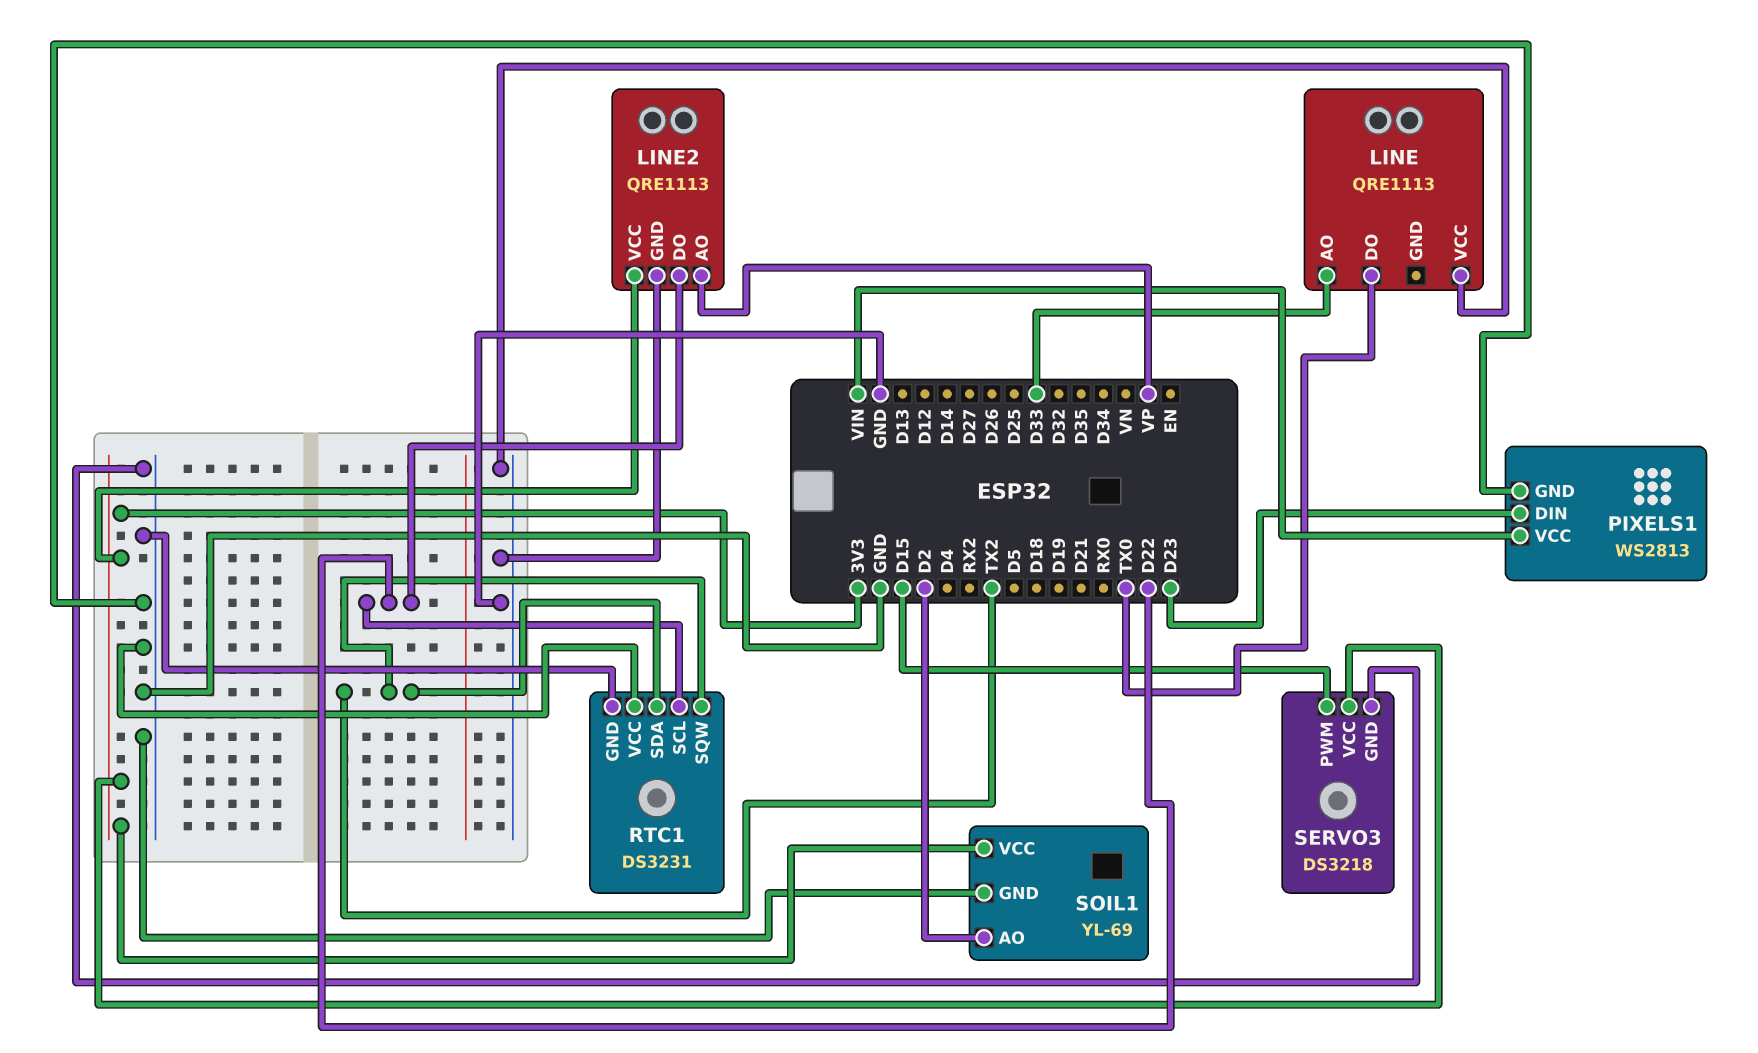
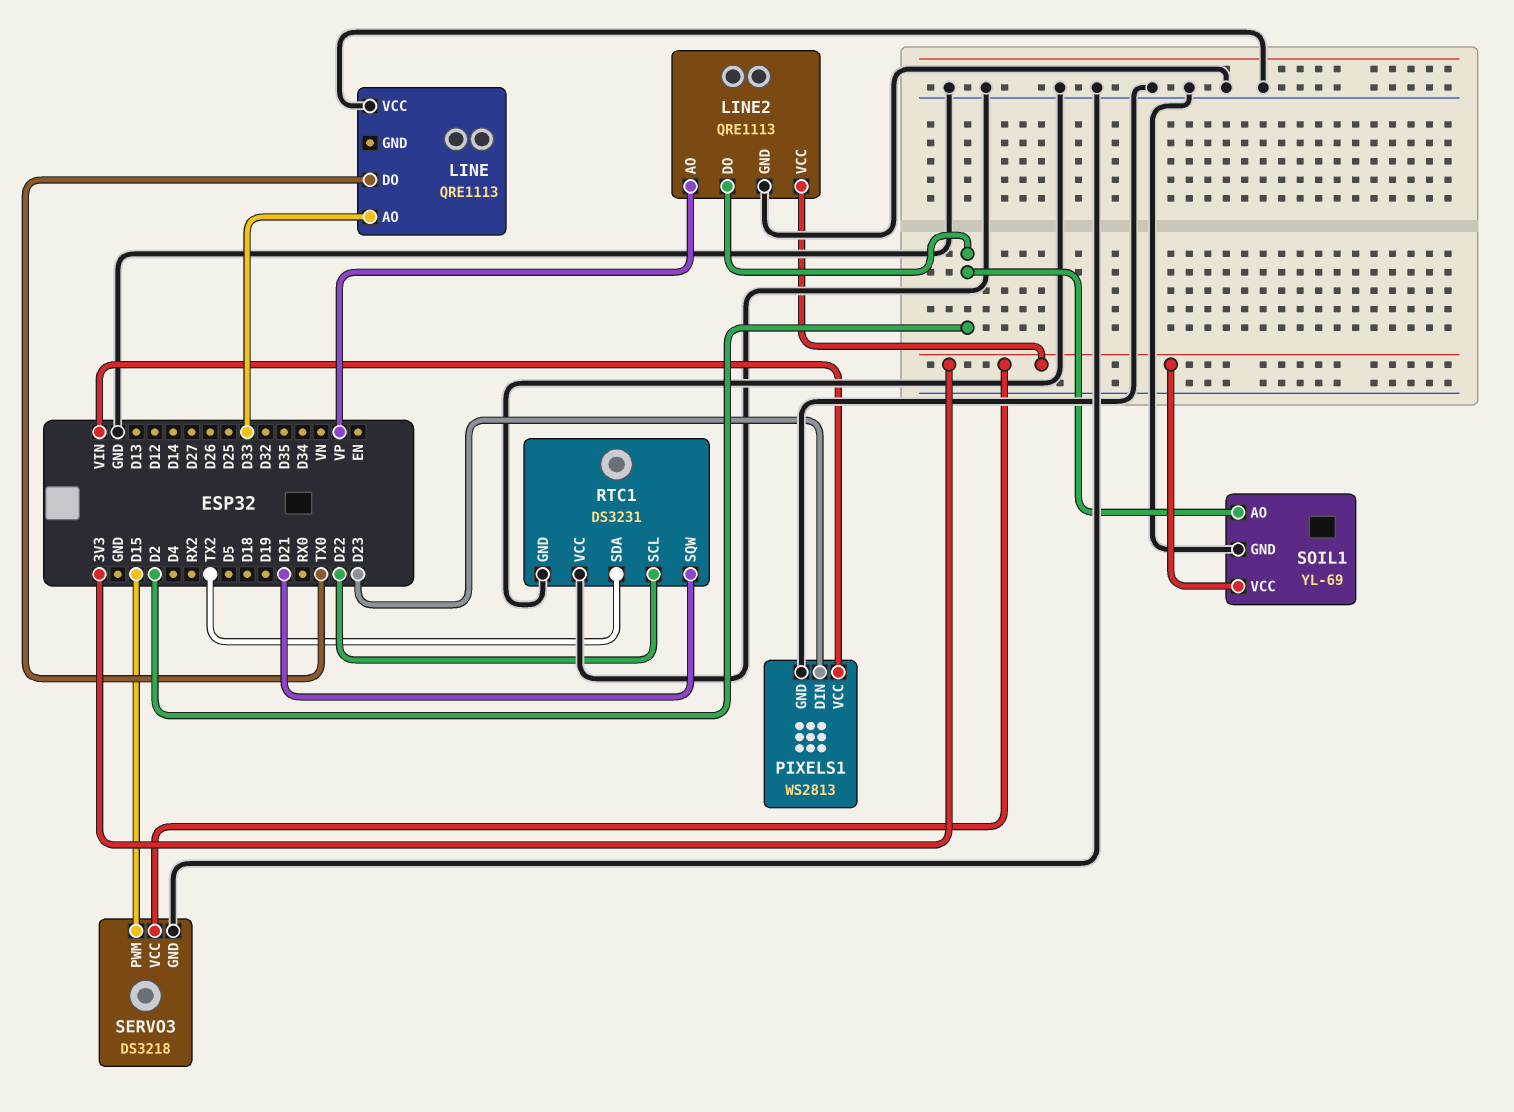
LINE2 pin DO: D22 -> D2
RTC1 pin SQW: TX2 -> D21

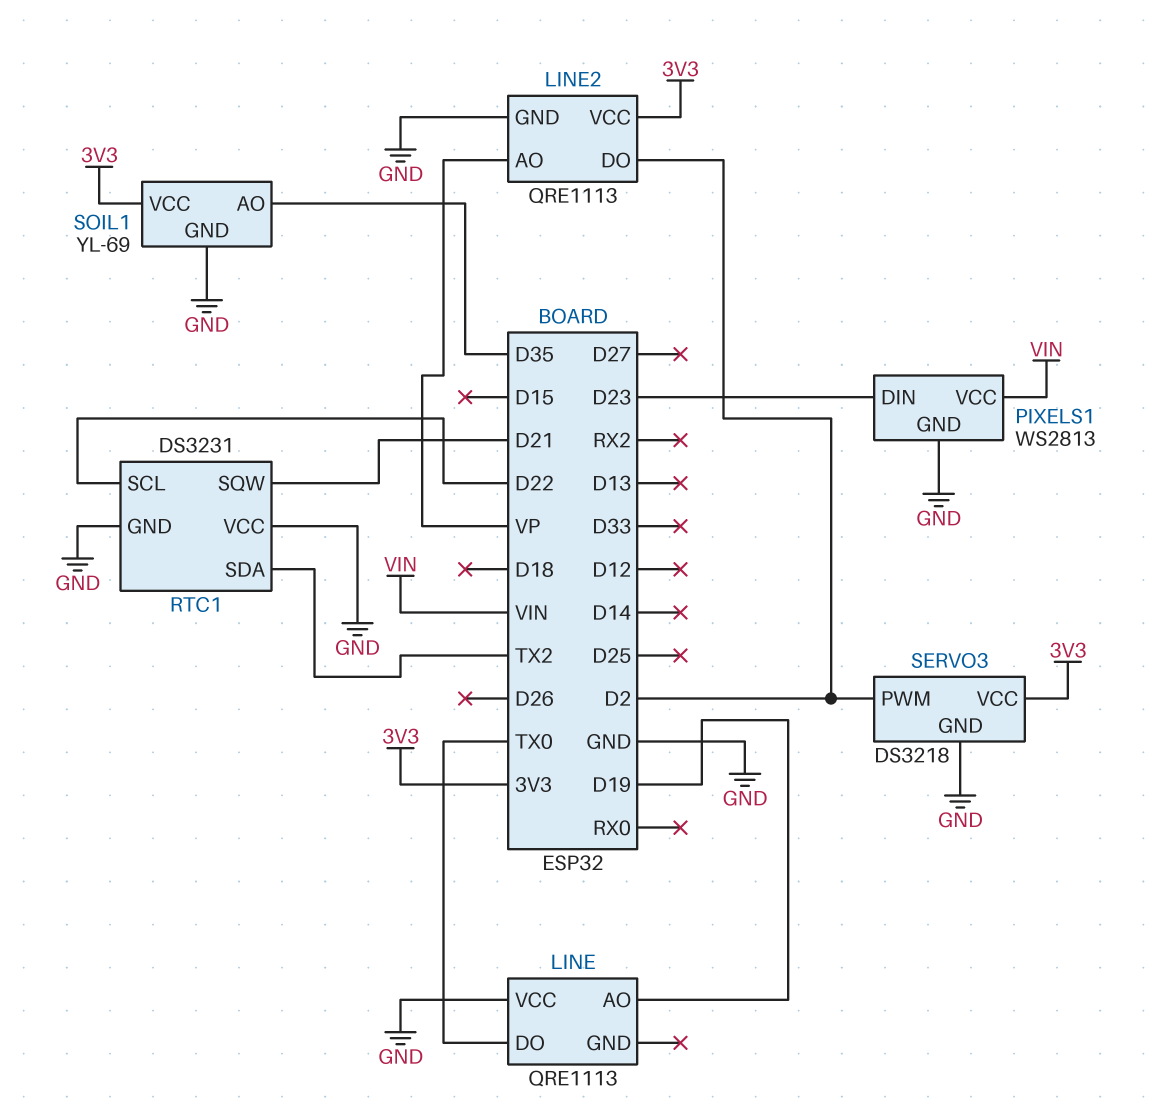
LINE pin AO: D33 -> D19
SERVO3 pin PWM: D15 -> D2
SOIL1 pin AO: D2 -> D35

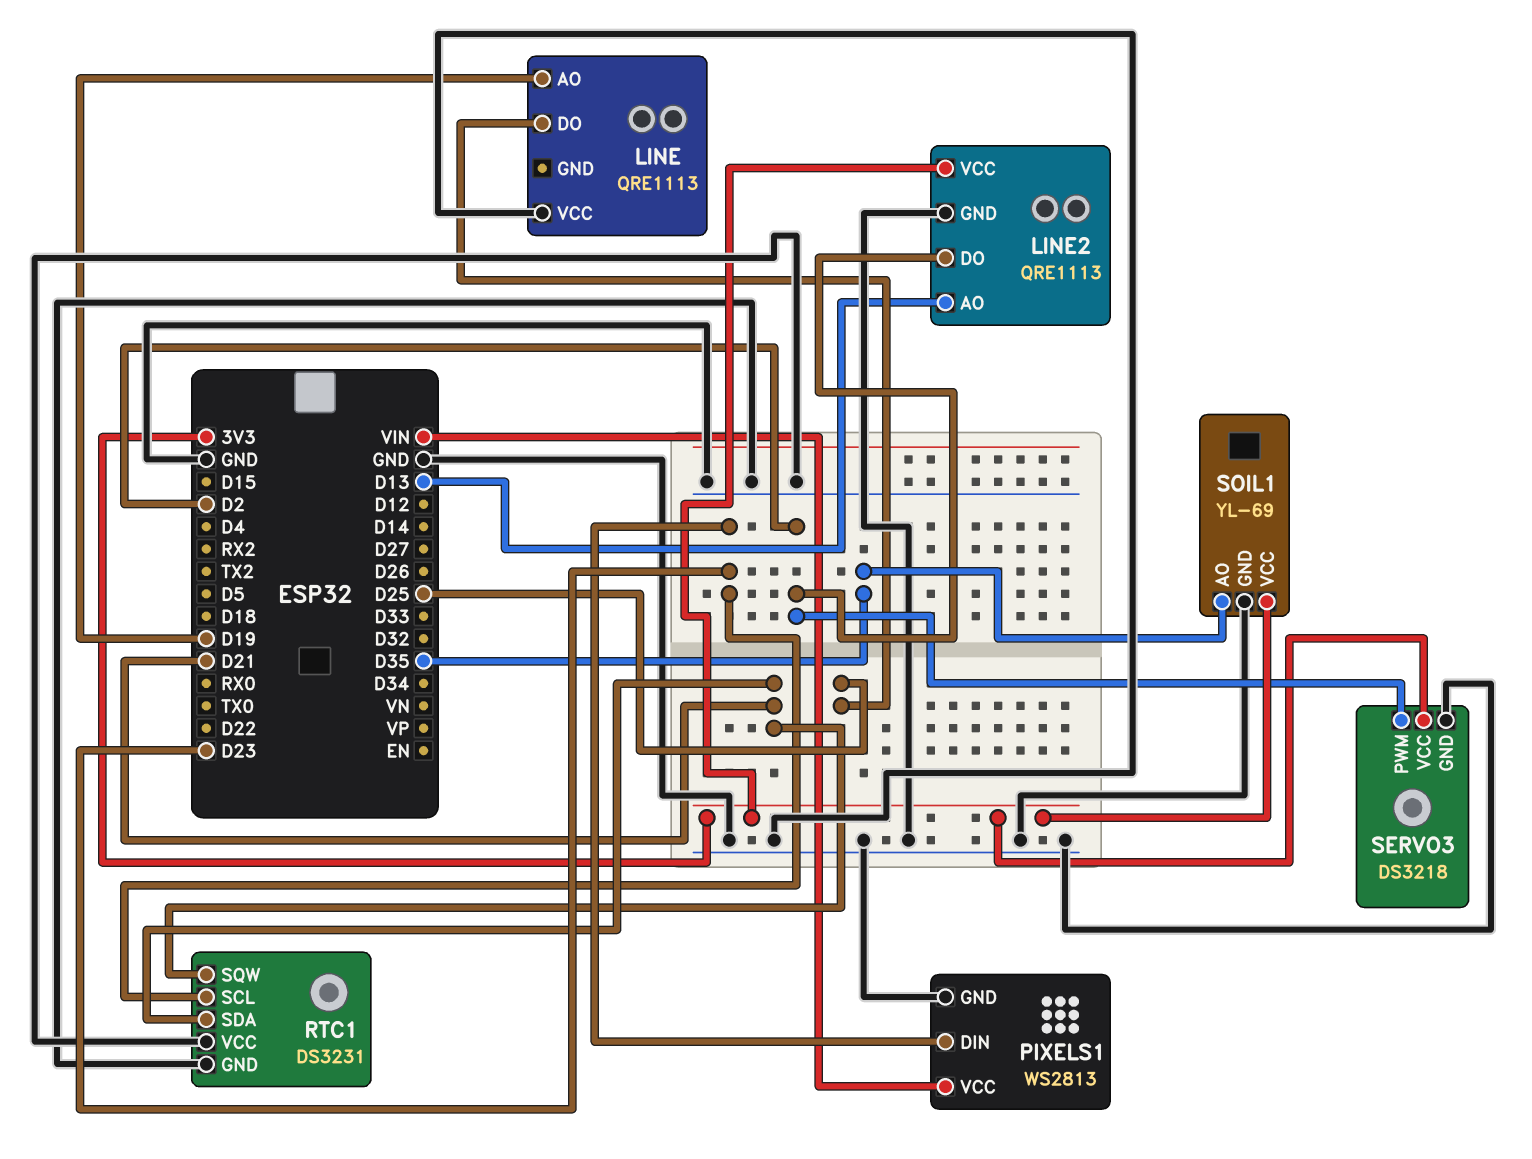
LINE pin DO: TX0 -> D25
LINE2 pin AO: VP -> D13
RTC1 pin SCL: D22 -> D23
RTC1 pin SDA: TX2 -> D21

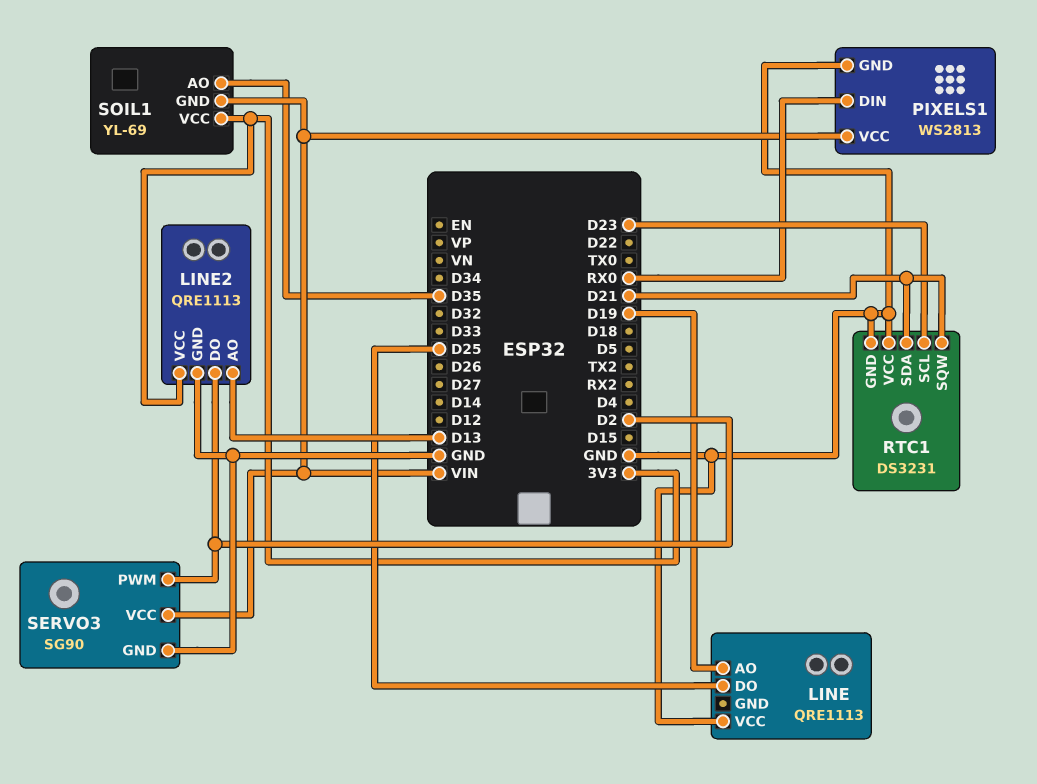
PIXELS1 pin DIN: D23 -> RX0
SERVO3: DS3218 -> SG90
SERVO3 pin VCC: 3V3 -> VIN
SOIL1 pin GND: GND -> VIN

